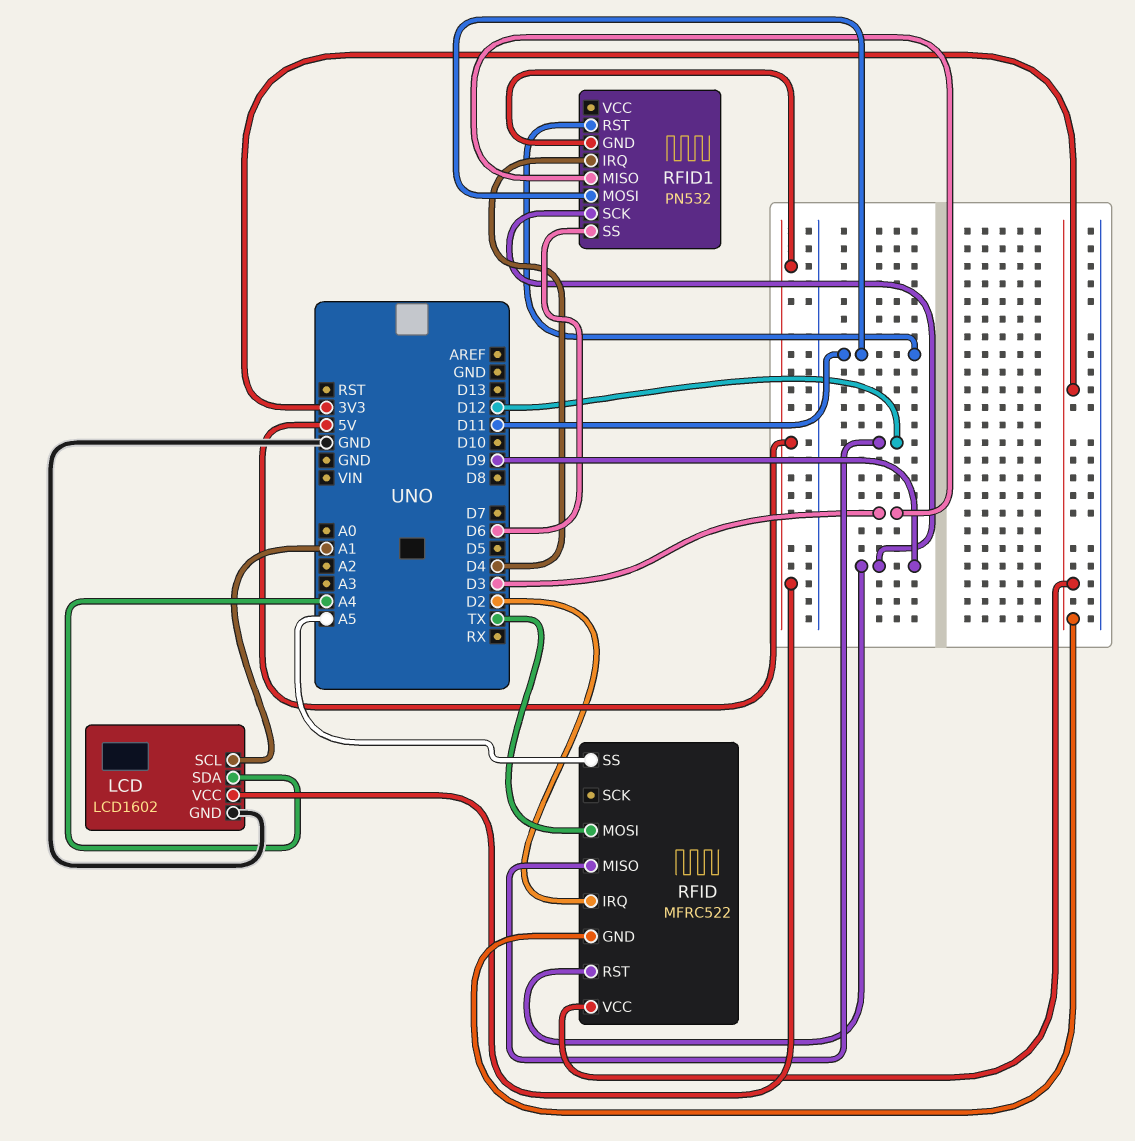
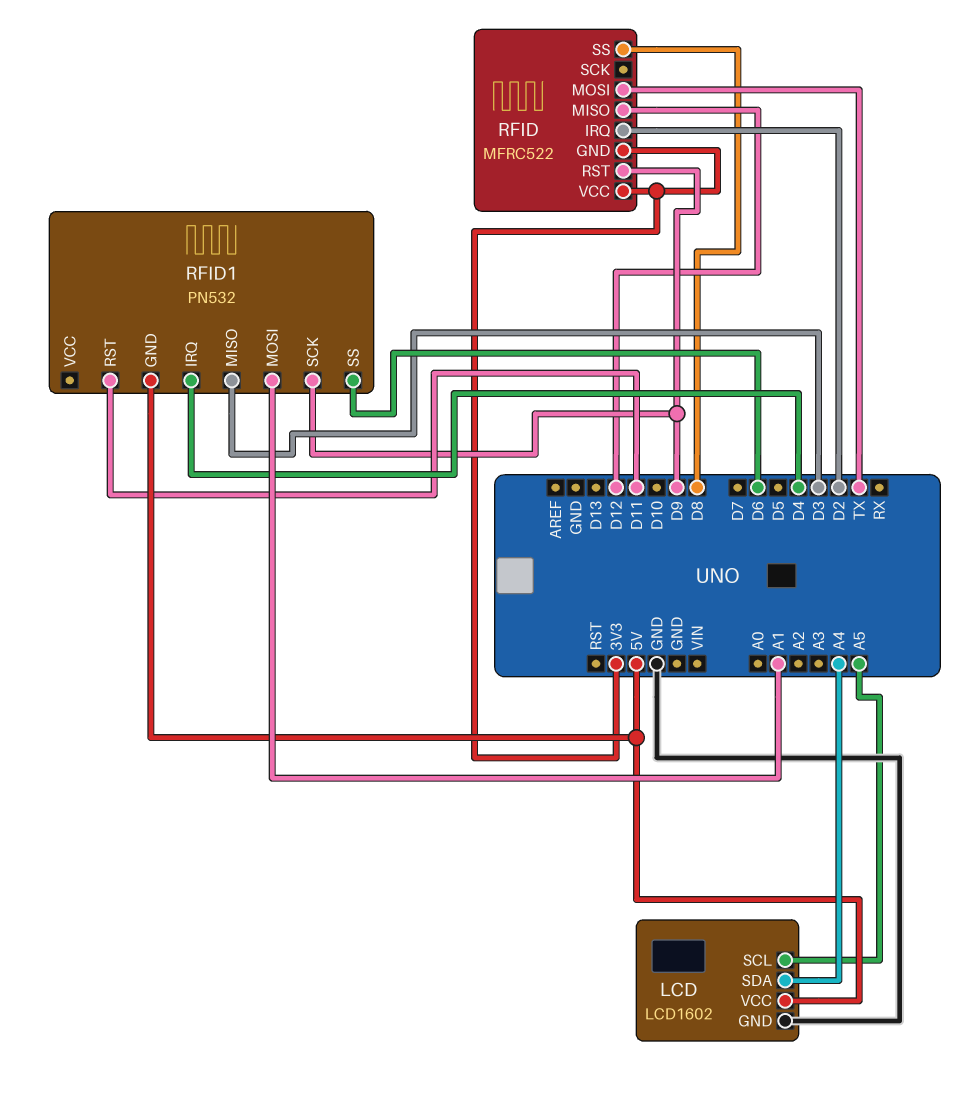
LCD pin SCL: A1 -> A5
RFID pin SS: A5 -> D8
RFID1 pin MOSI: D11 -> A1

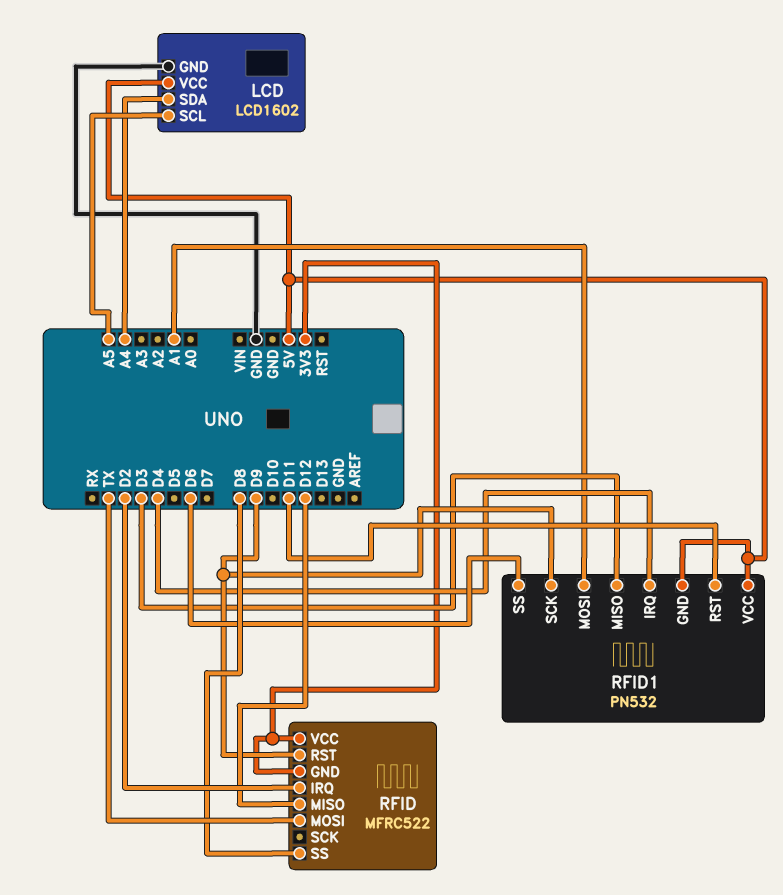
RFID1 pin VCC: none -> 5V

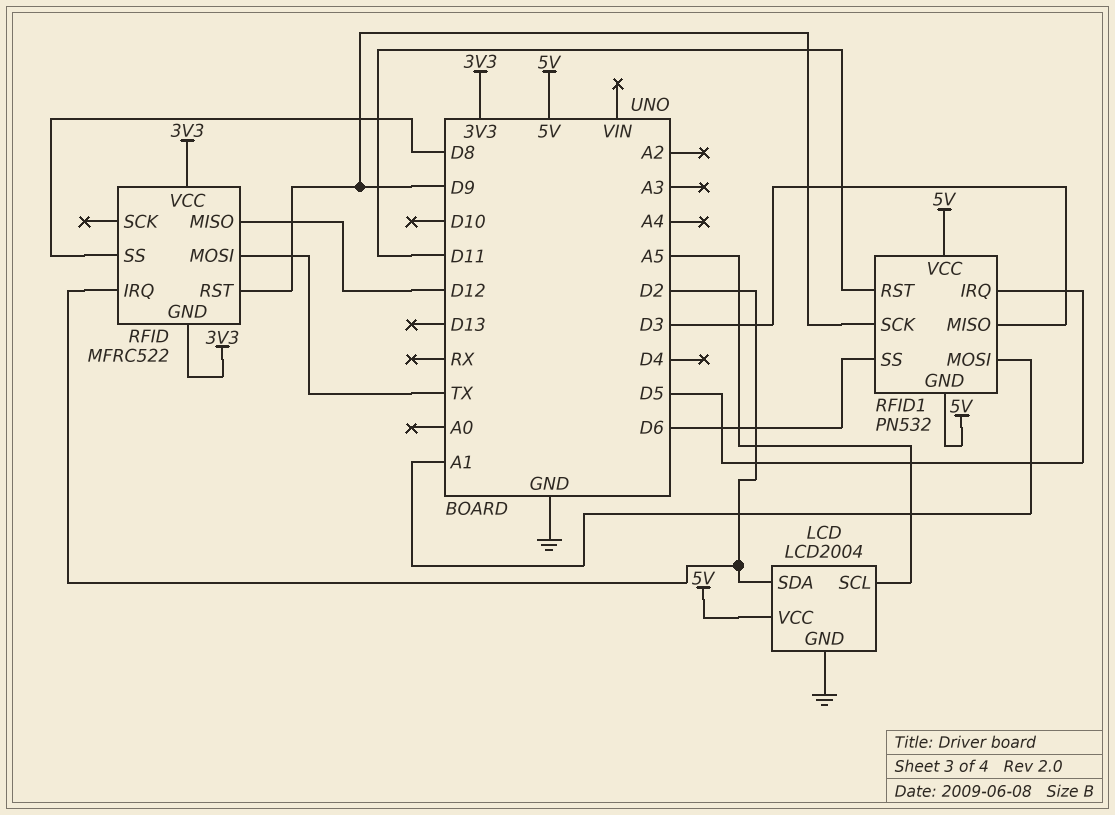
LCD: LCD1602 -> LCD2004
LCD pin SDA: A4 -> D2
RFID1 pin IRQ: D4 -> D5

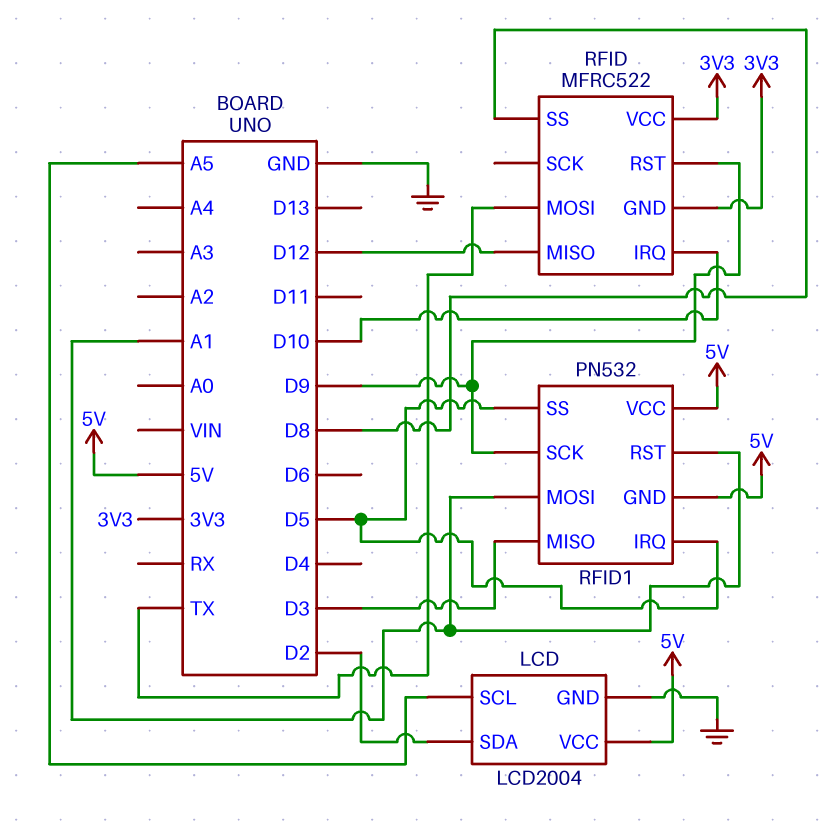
RFID pin IRQ: D2 -> D10
RFID1 pin RST: D11 -> A1
RFID1 pin SS: D6 -> D5

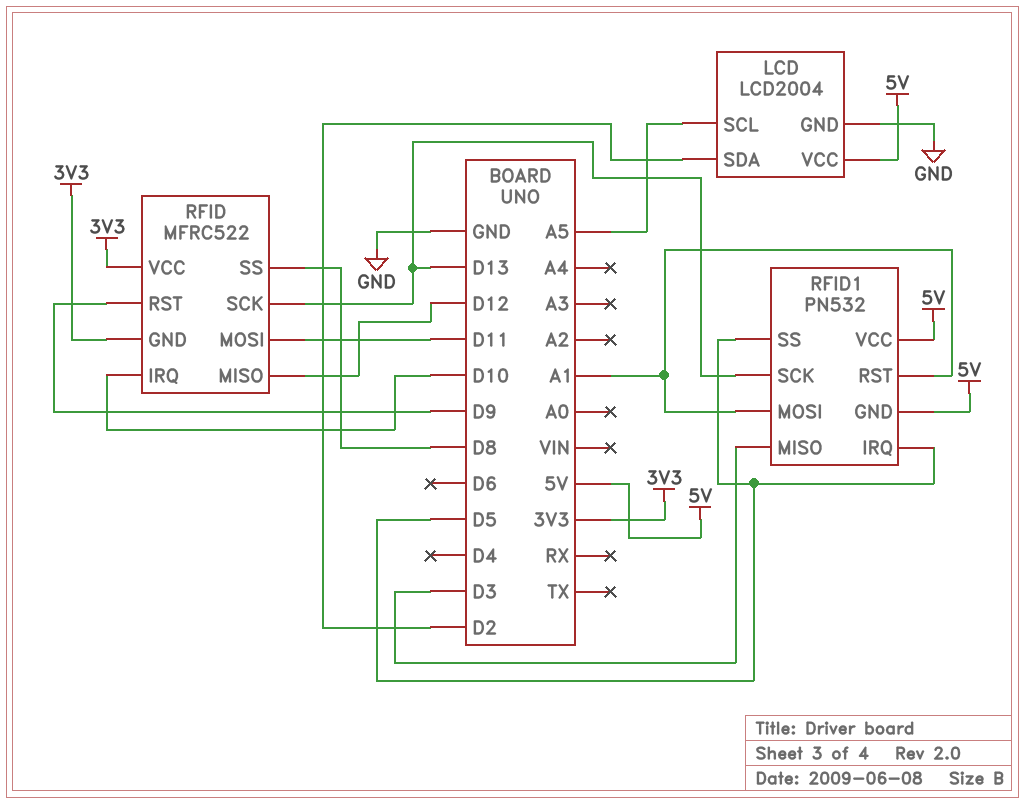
RFID pin MOSI: TX -> D11
RFID pin SCK: none -> D13
RFID1 pin SCK: D9 -> D13

